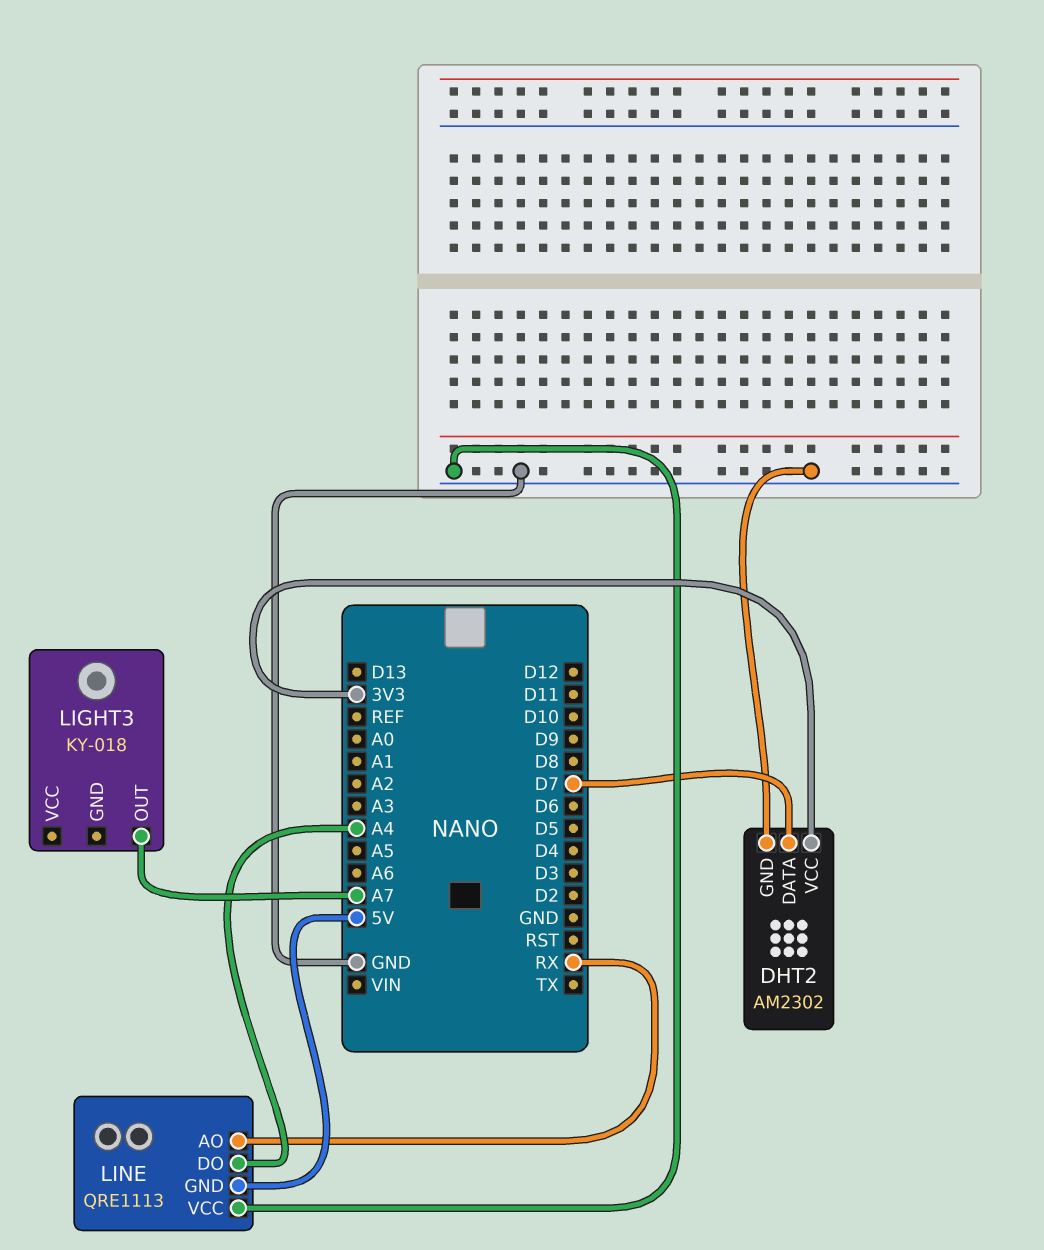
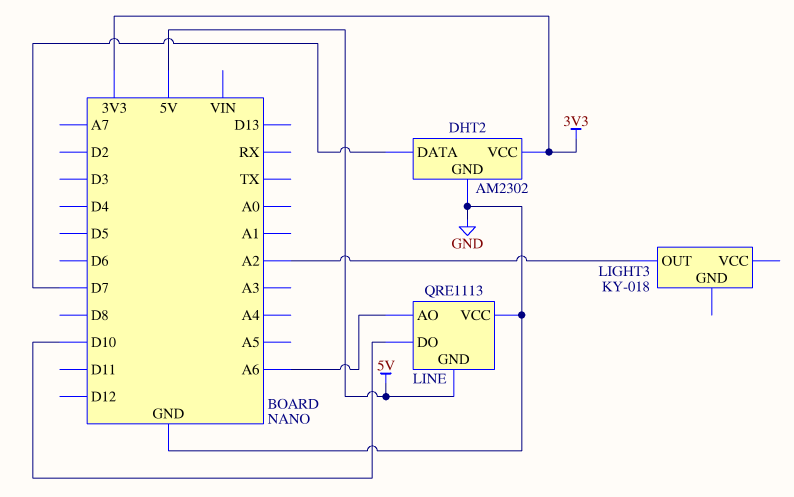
LIGHT3 pin OUT: A7 -> A2
LINE pin AO: RX -> A6
LINE pin DO: A4 -> D10

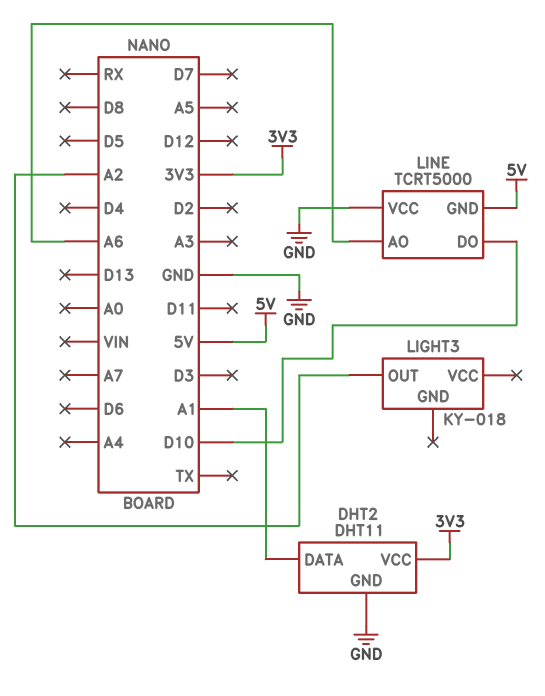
DHT2: AM2302 -> DHT11
DHT2 pin DATA: D7 -> A1
LINE: QRE1113 -> TCRT5000

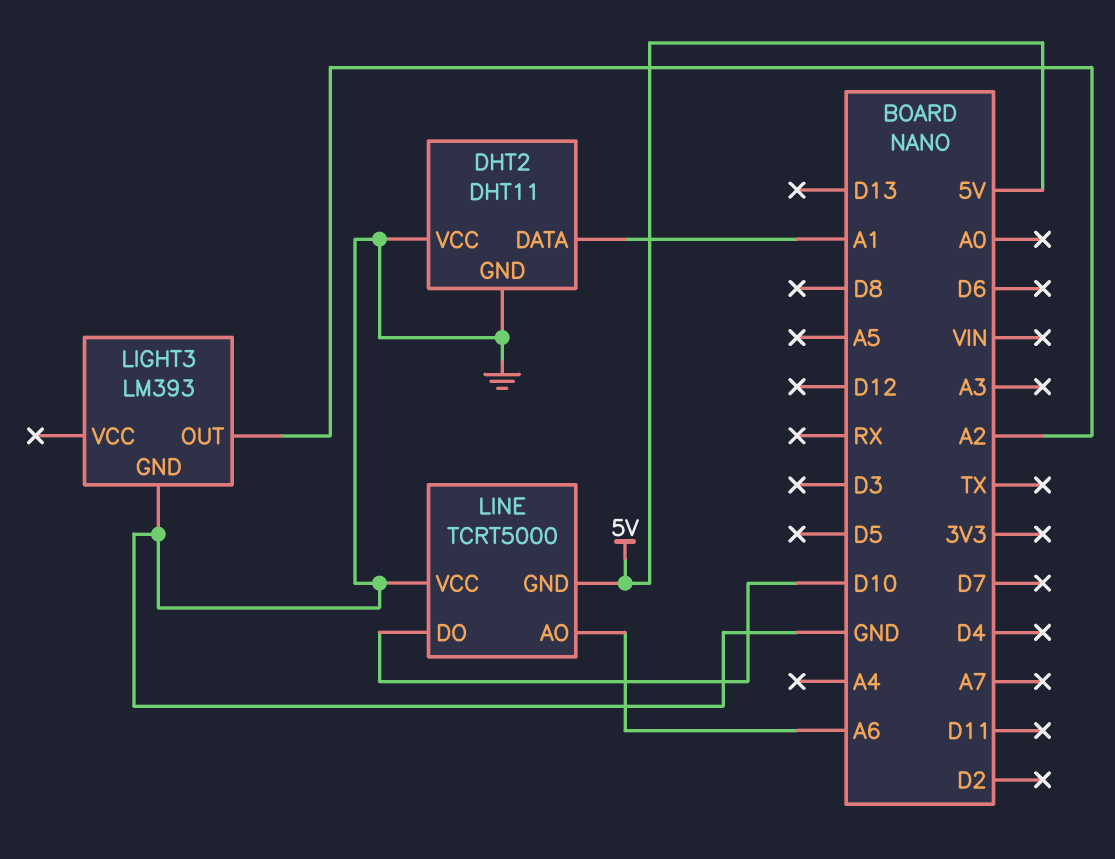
DHT2 pin VCC: 3V3 -> GND
LIGHT3: KY-018 -> LM393
LIGHT3 pin GND: none -> GND

